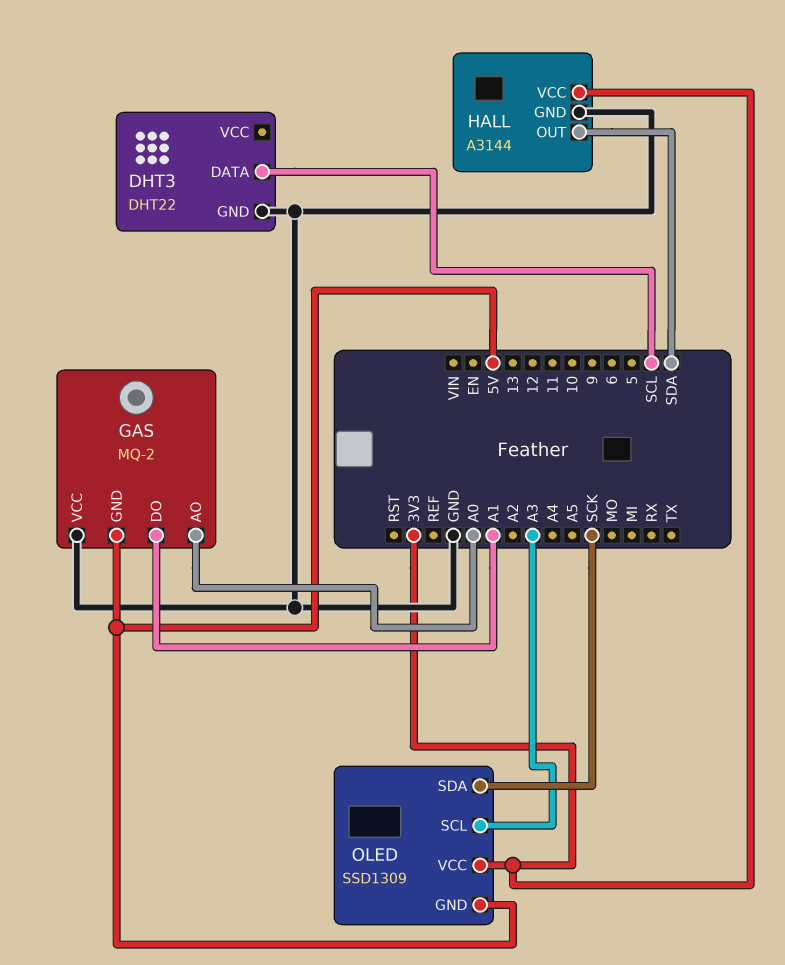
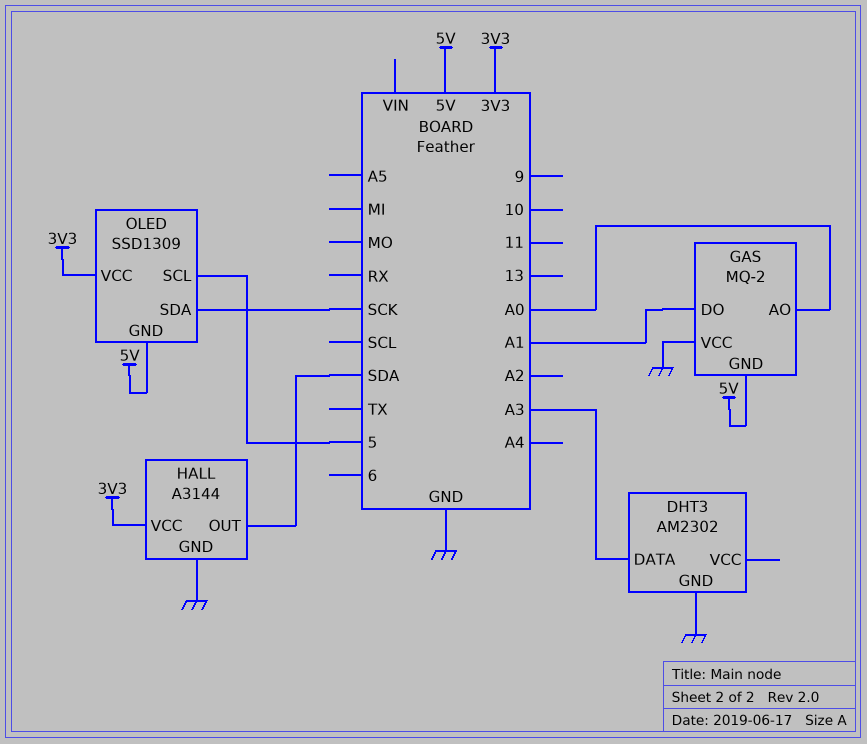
DHT3: DHT22 -> AM2302
DHT3 pin DATA: SCL -> A3
OLED pin SCL: A3 -> 5

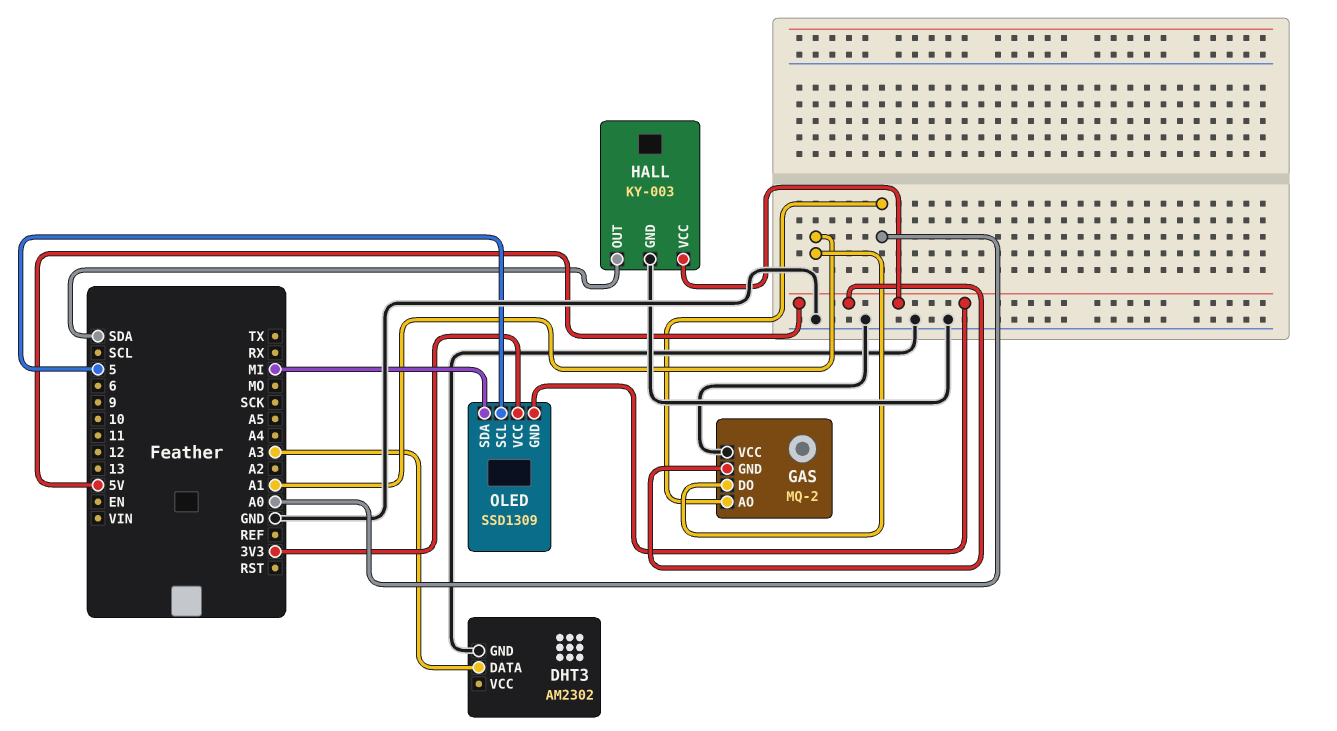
HALL: A3144 -> KY-003
HALL pin VCC: 3V3 -> 5V
OLED pin SDA: SCK -> MI

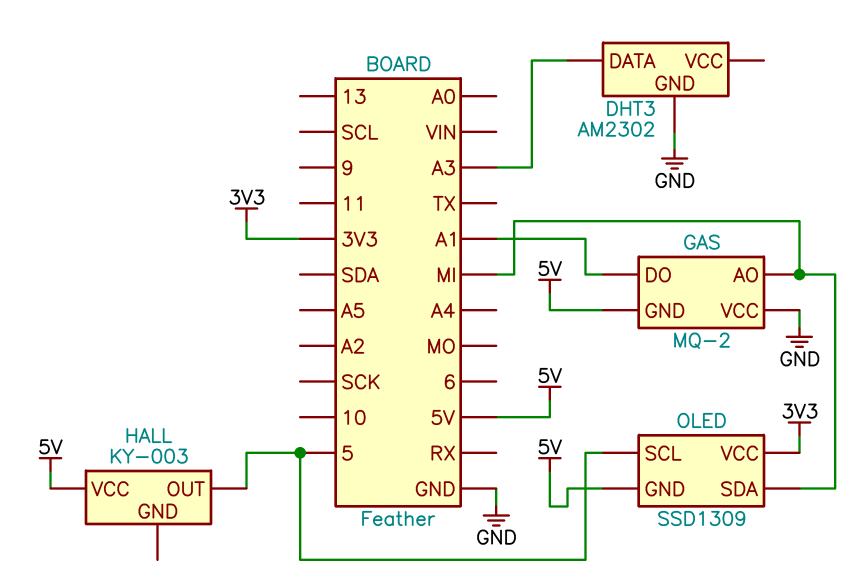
GAS pin AO: A0 -> MI
HALL pin GND: GND -> none
HALL pin OUT: SDA -> 5

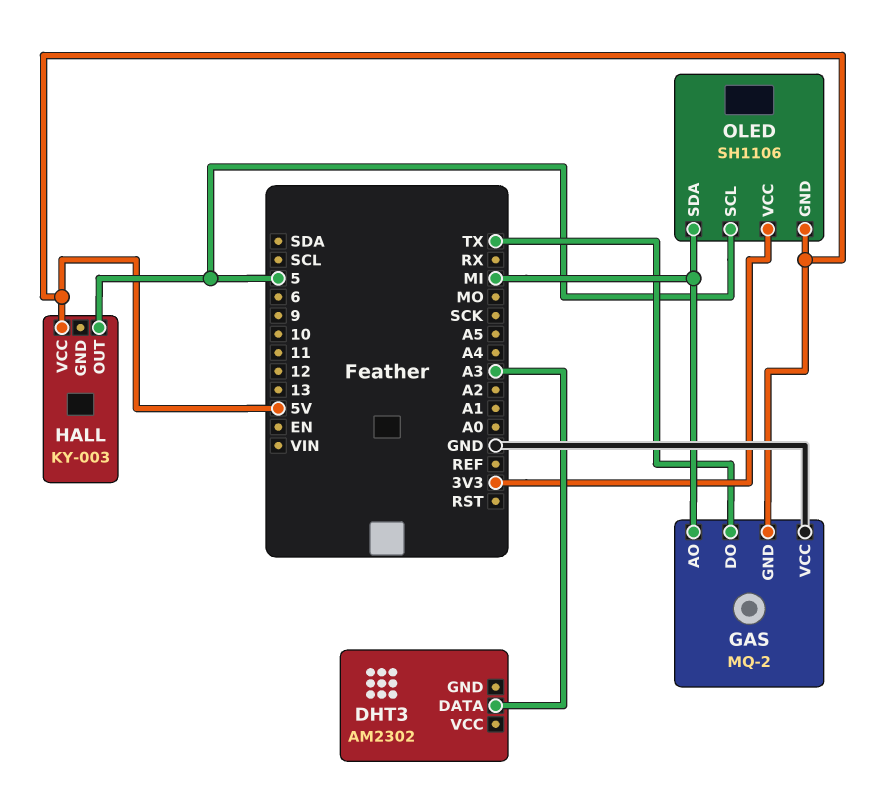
DHT3 pin GND: GND -> none
GAS pin DO: A1 -> TX
OLED: SSD1309 -> SH1106

